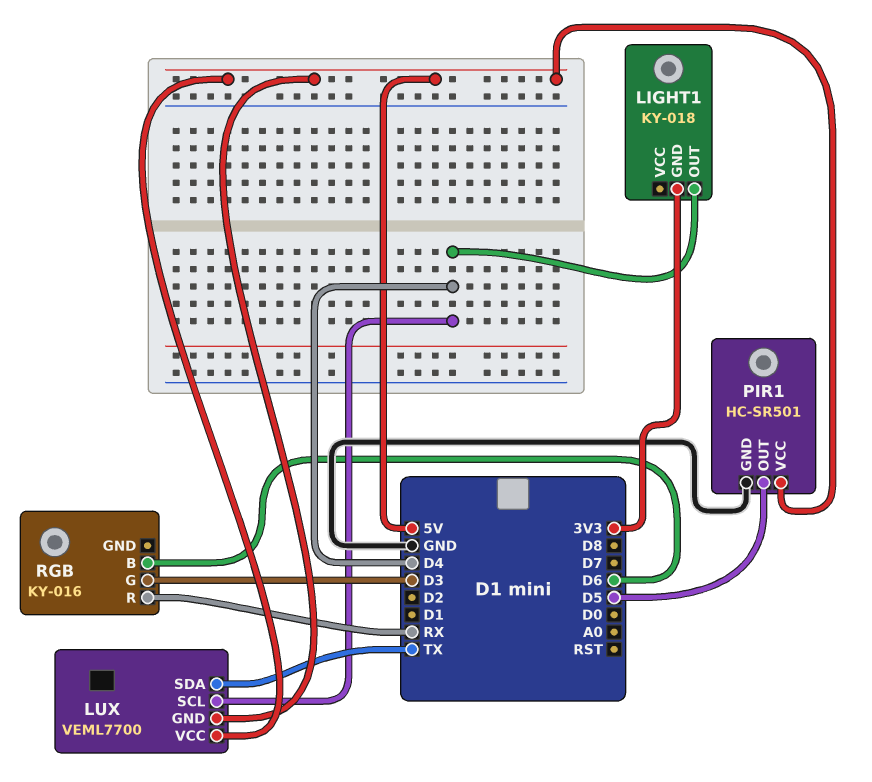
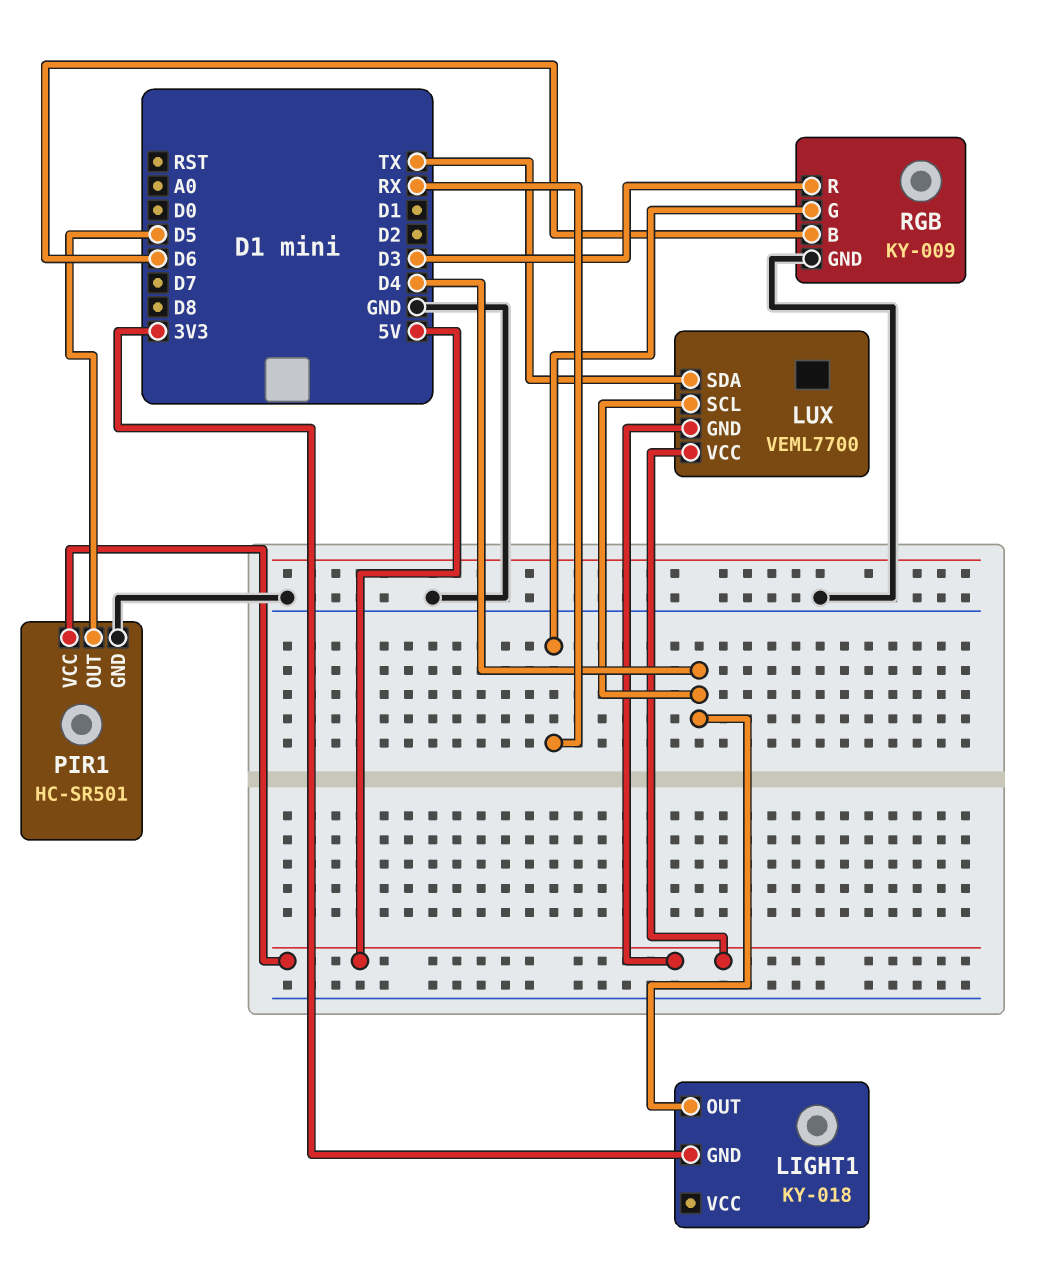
RGB: KY-016 -> KY-009
RGB pin G: D3 -> RX
RGB pin GND: none -> GND
RGB pin R: RX -> D3

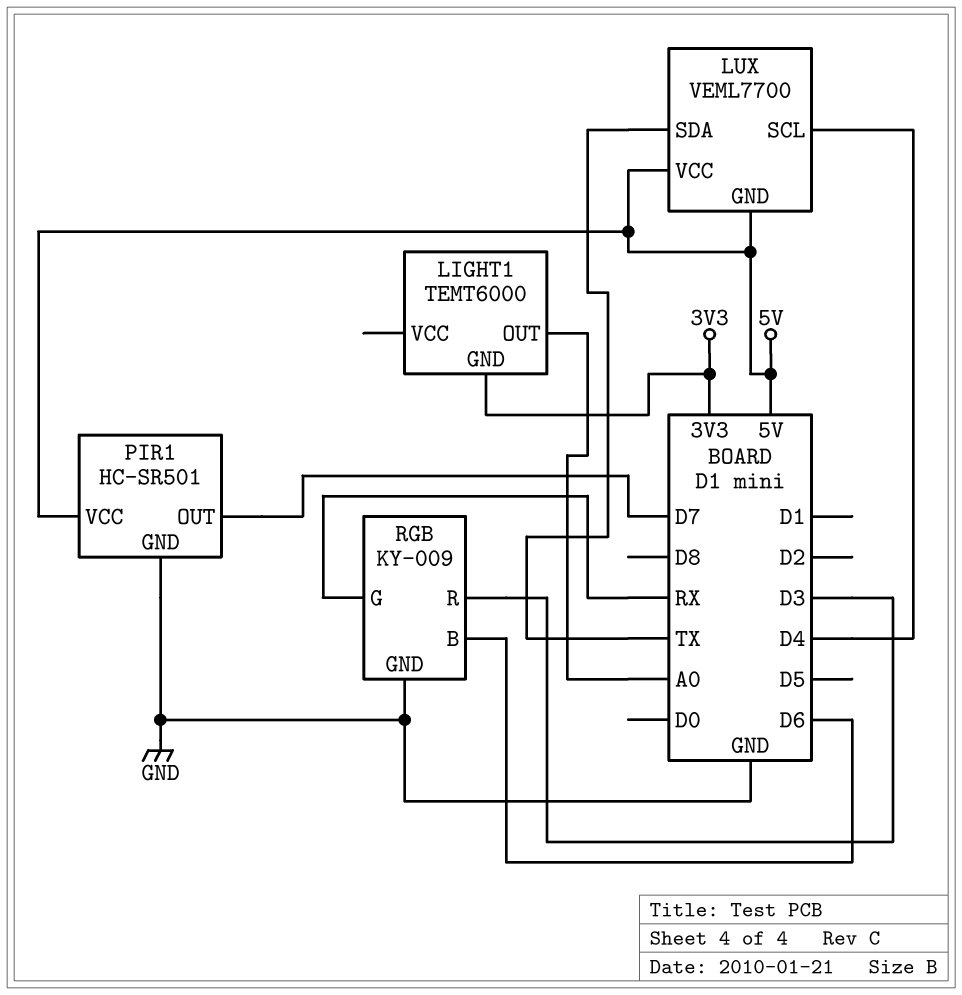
LIGHT1: KY-018 -> TEMT6000
LIGHT1 pin OUT: D4 -> A0
PIR1 pin OUT: D5 -> D7

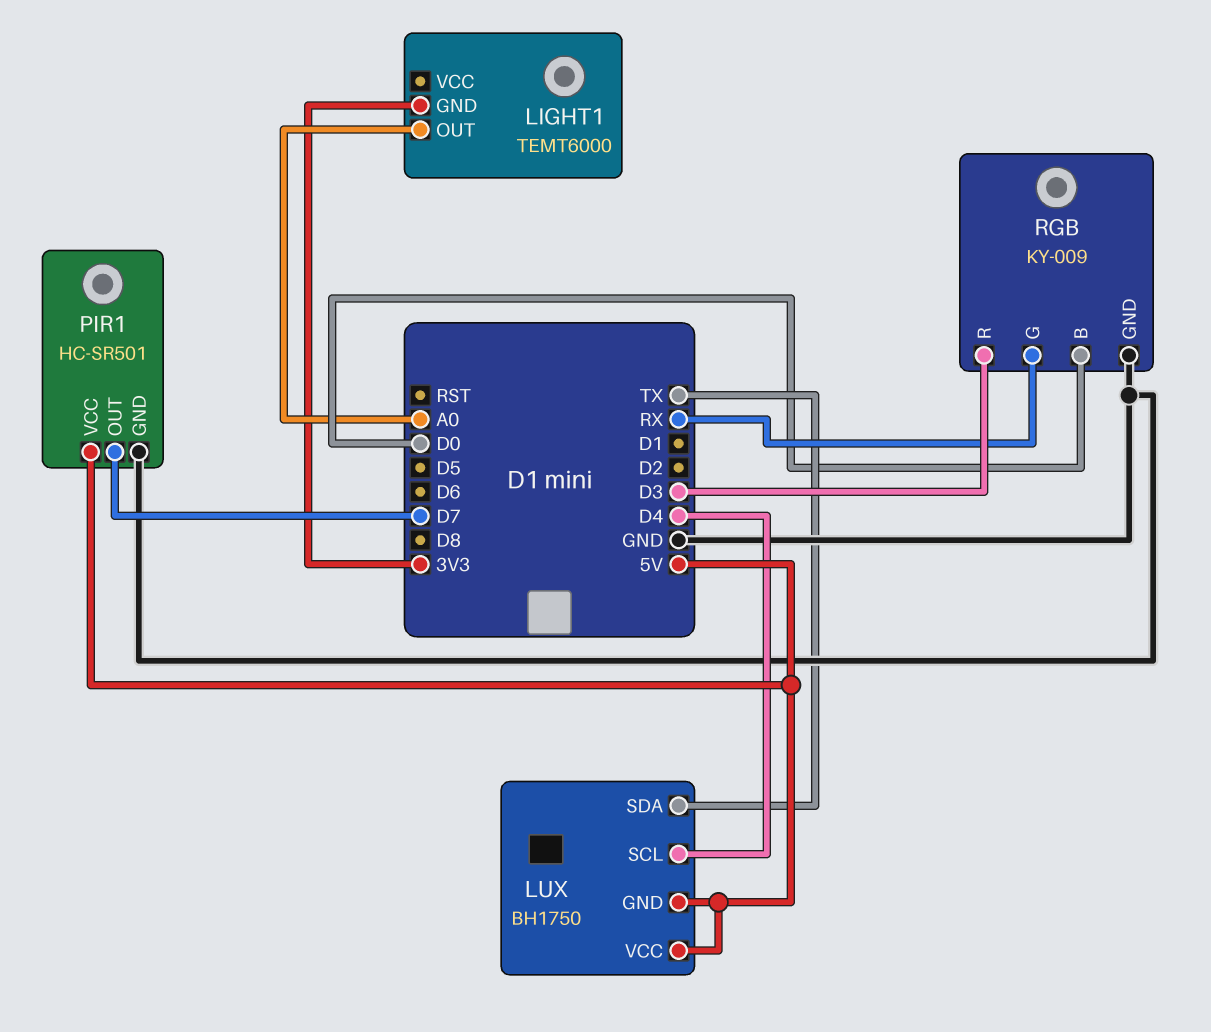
LUX: VEML7700 -> BH1750
RGB pin B: D6 -> D0

